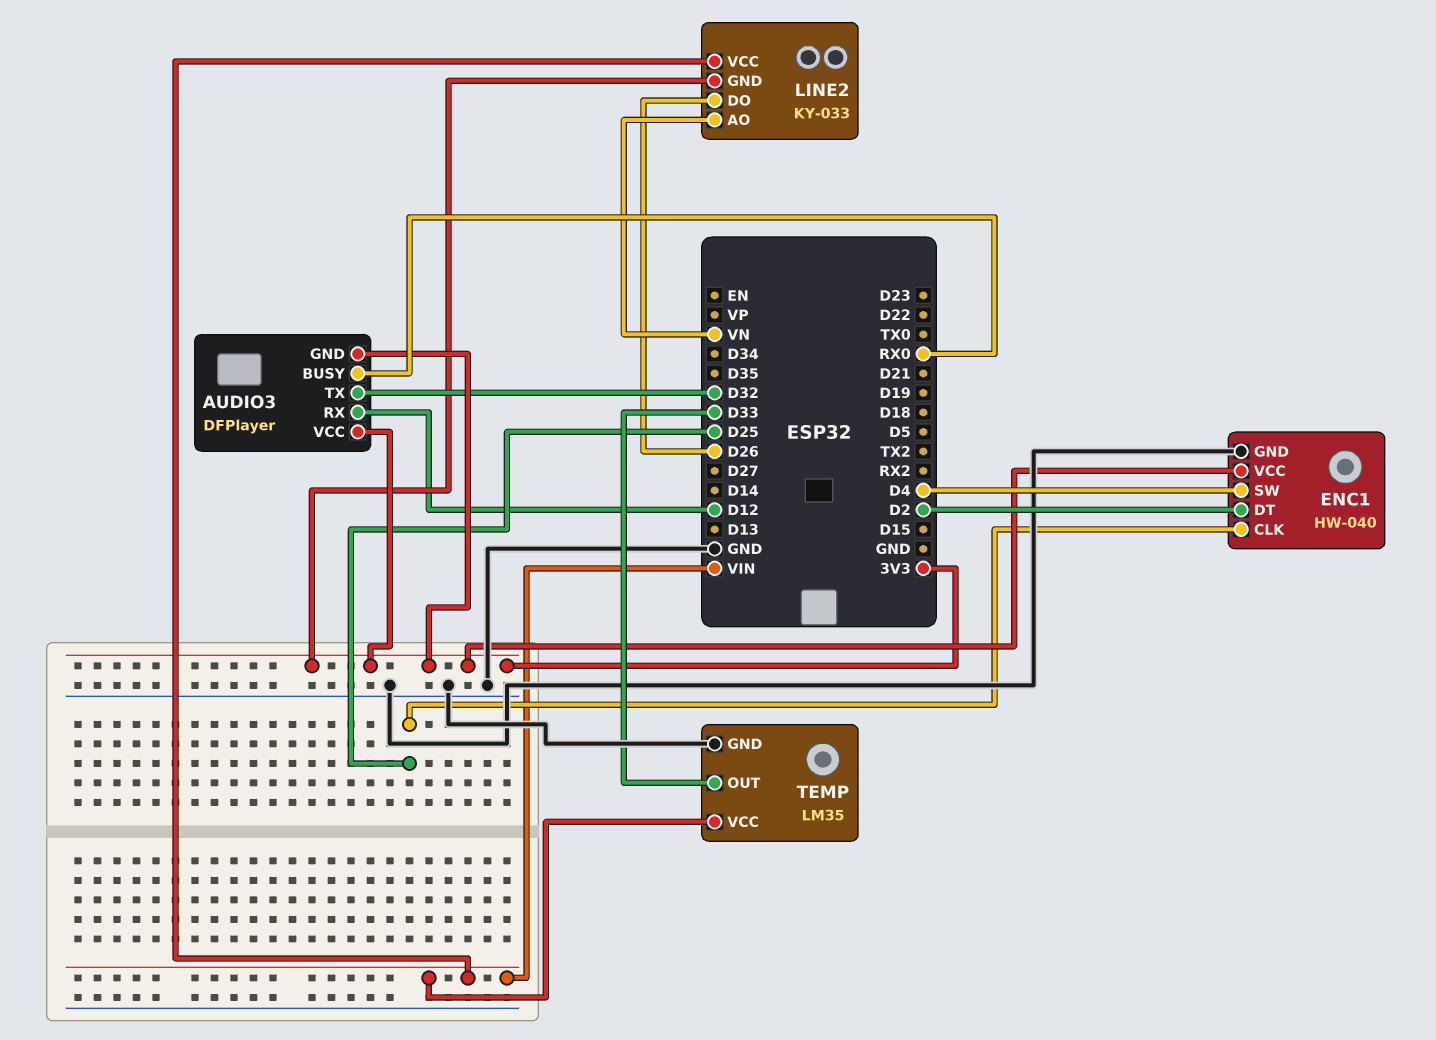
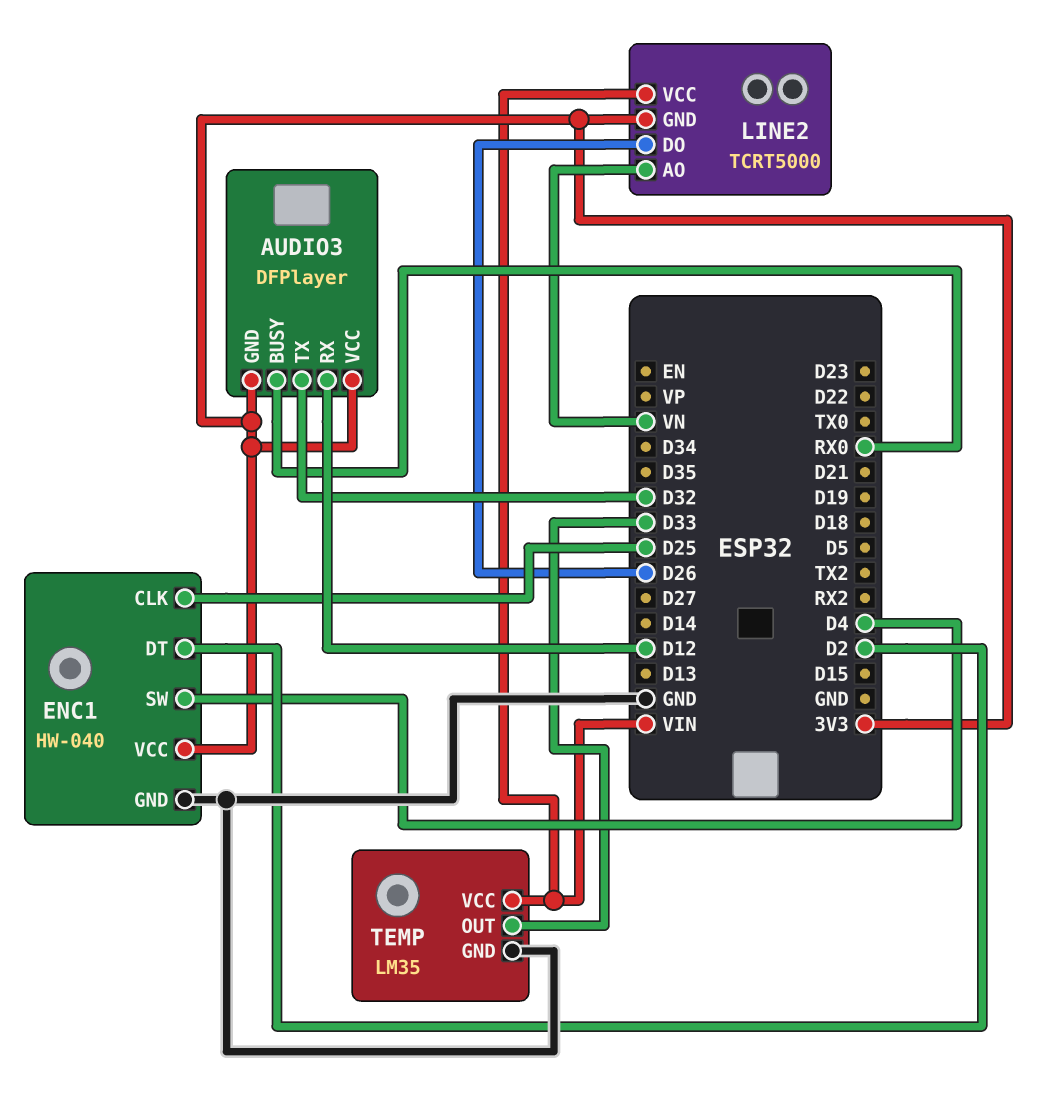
LINE2: KY-033 -> TCRT5000

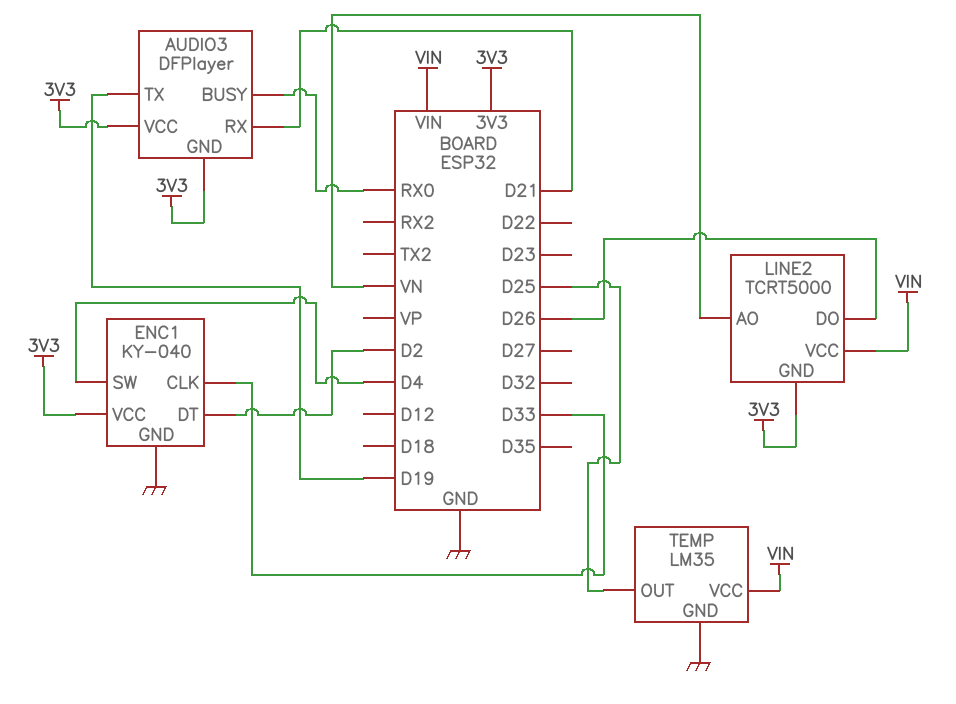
AUDIO3 pin RX: D12 -> D21
AUDIO3 pin TX: D32 -> D19
ENC1: HW-040 -> KY-040
ENC1 pin CLK: D25 -> D33
TEMP pin OUT: D33 -> D25

